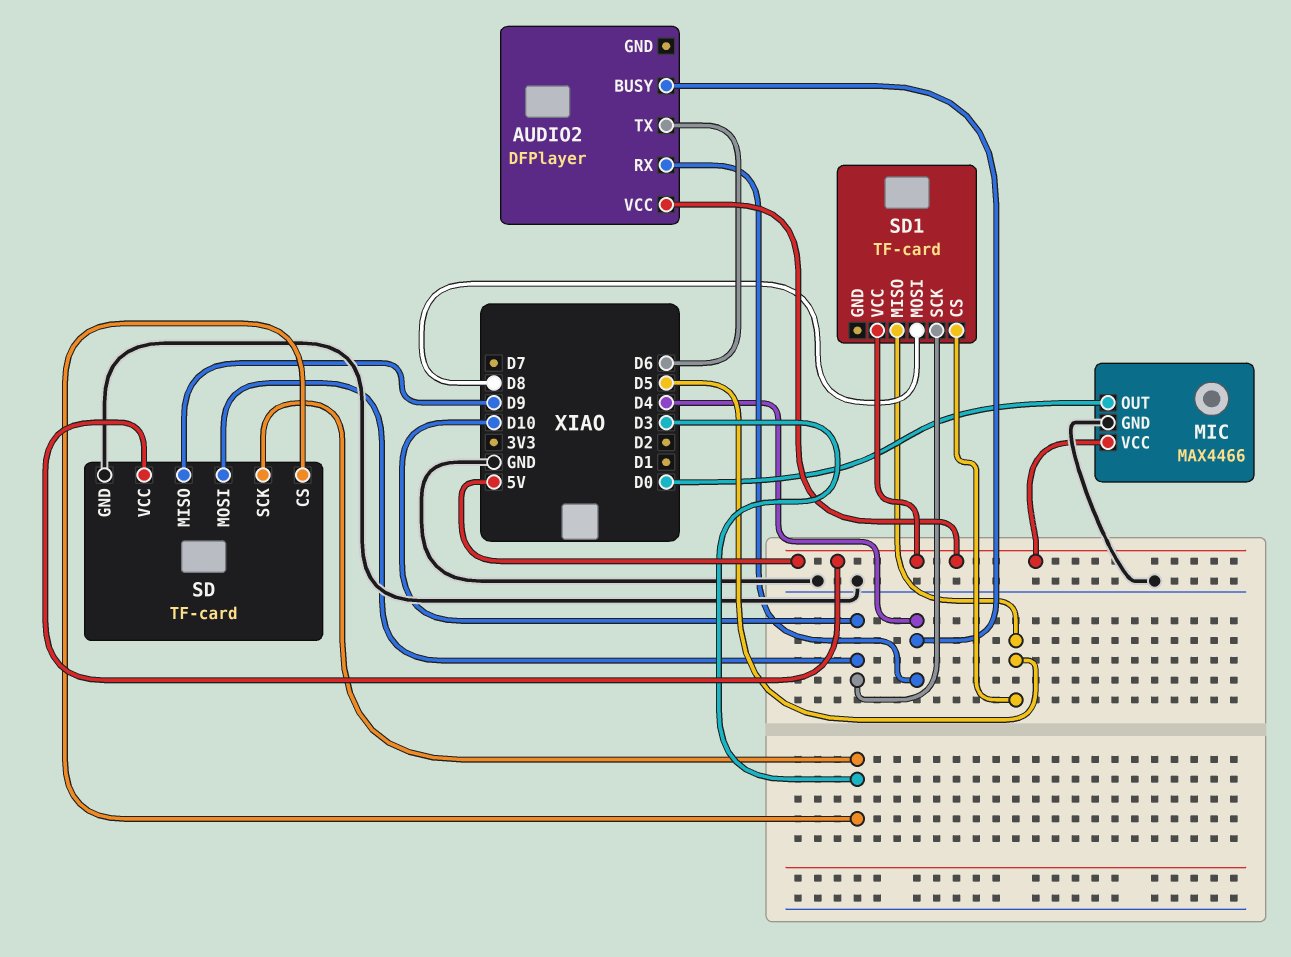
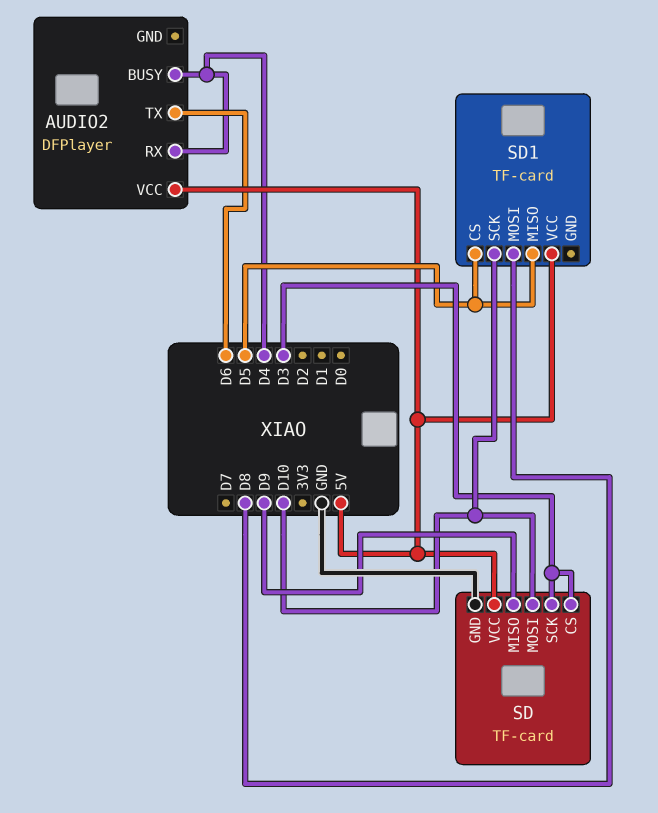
MIC: MAX4466 -> none
MIC pin GND: GND -> none
MIC pin OUT: D0 -> none
MIC pin VCC: 5V -> none

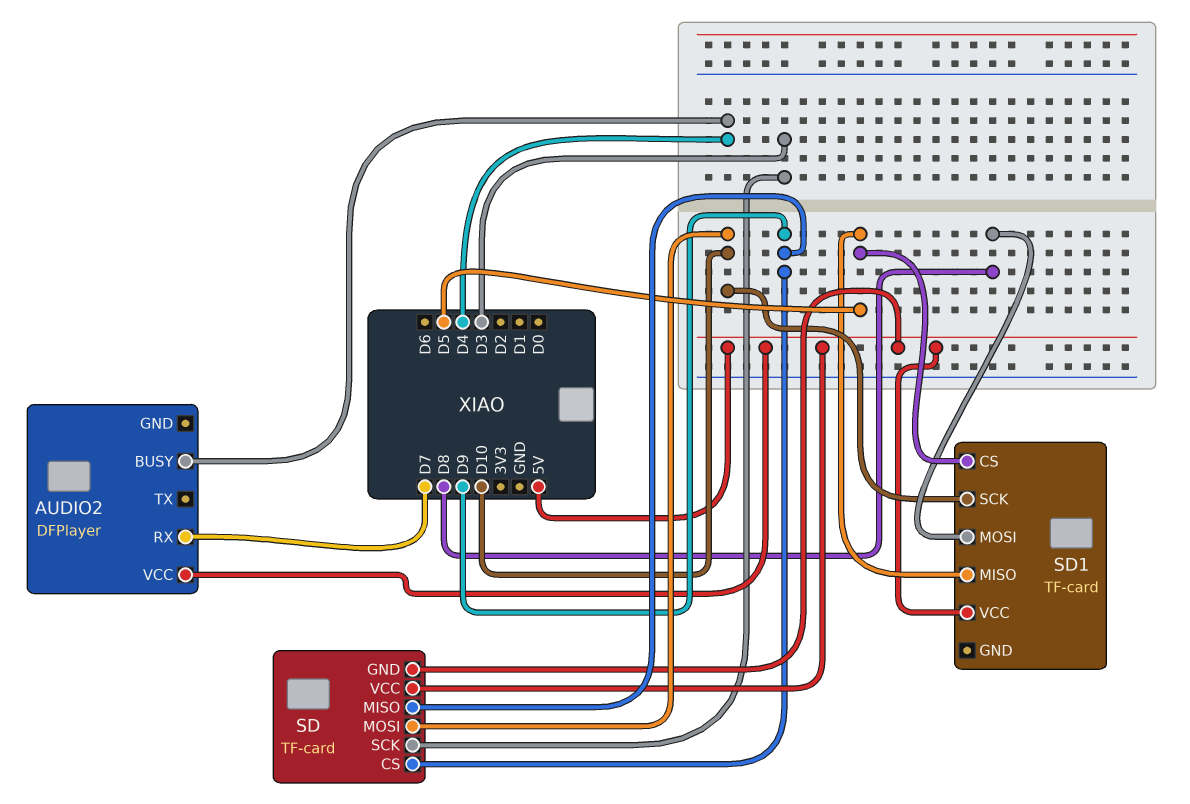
AUDIO2 pin RX: D4 -> D7
AUDIO2 pin TX: D6 -> none
SD pin CS: D3 -> D9
SD pin GND: GND -> 5V

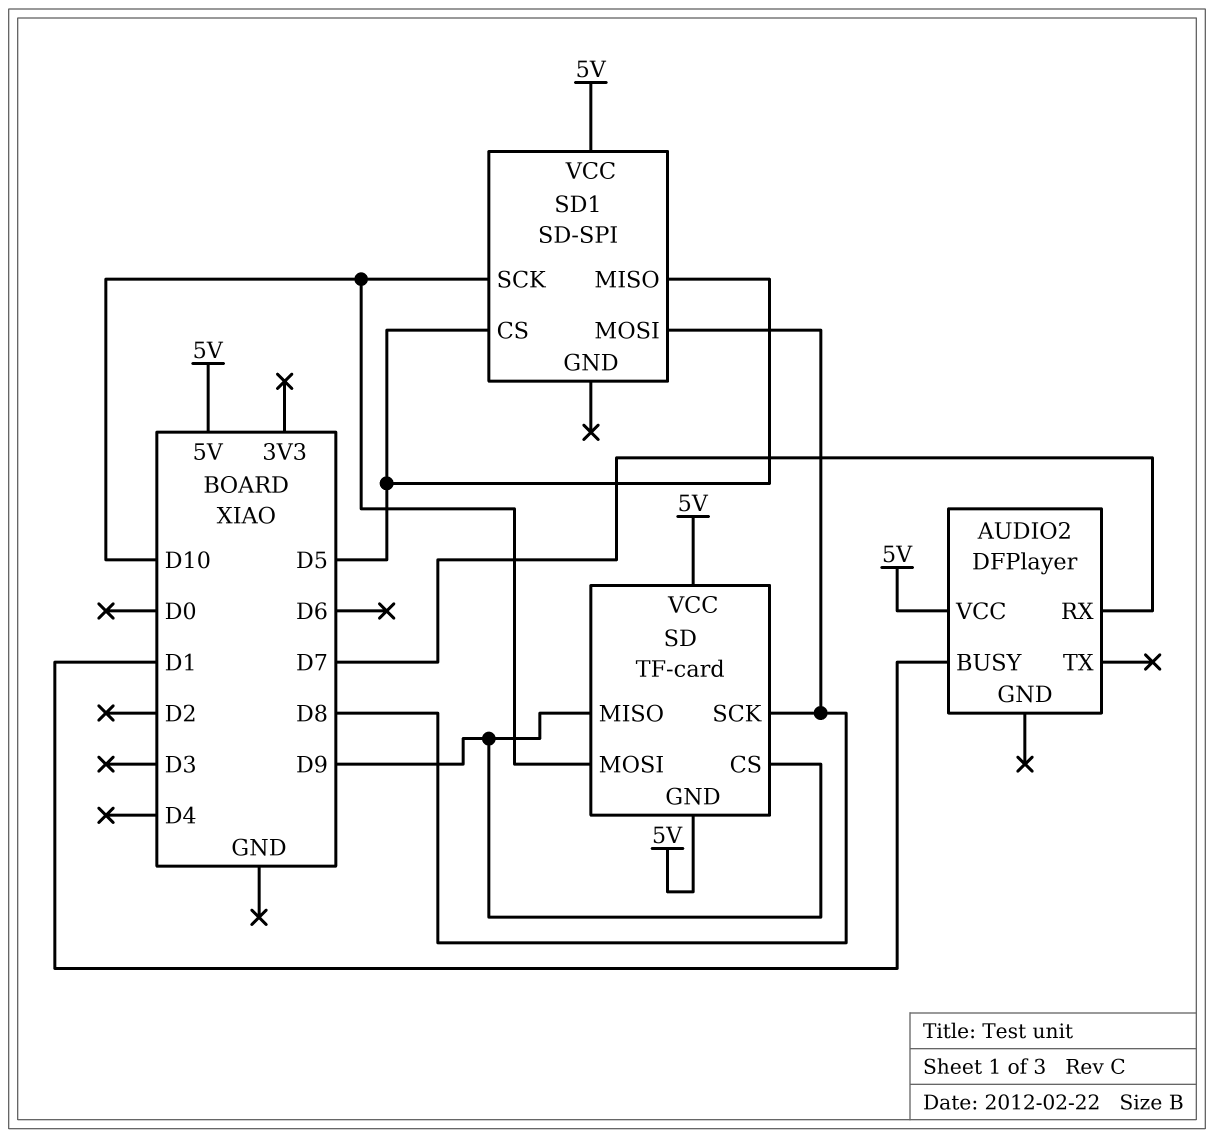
AUDIO2 pin BUSY: D4 -> D1
SD pin SCK: D3 -> D8
SD1: TF-card -> SD-SPI

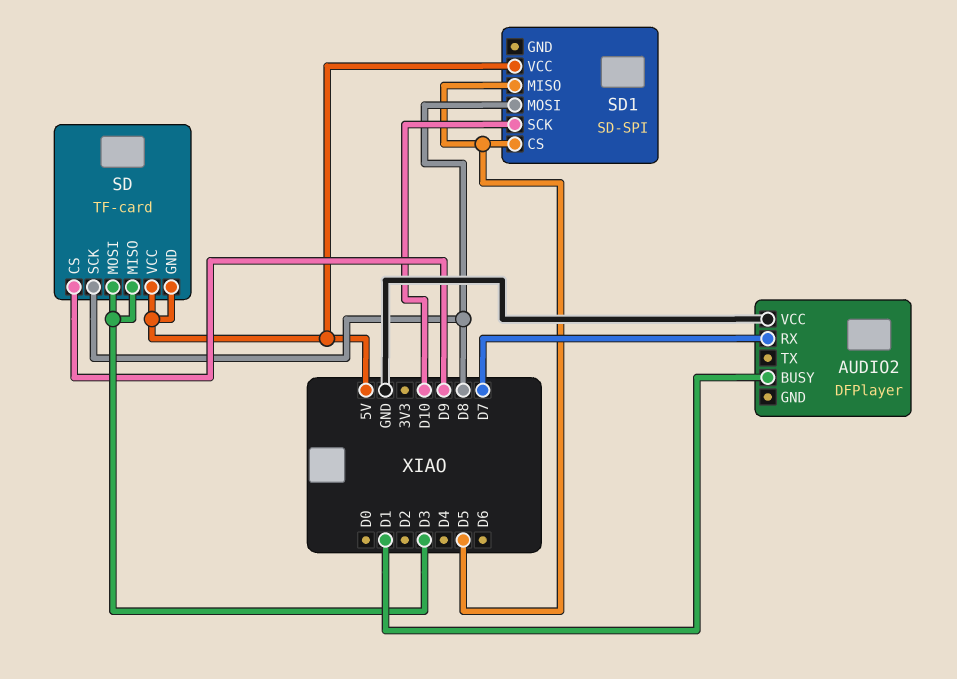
AUDIO2 pin VCC: 5V -> GND
SD pin MISO: D9 -> D3
SD pin MOSI: D10 -> D3

